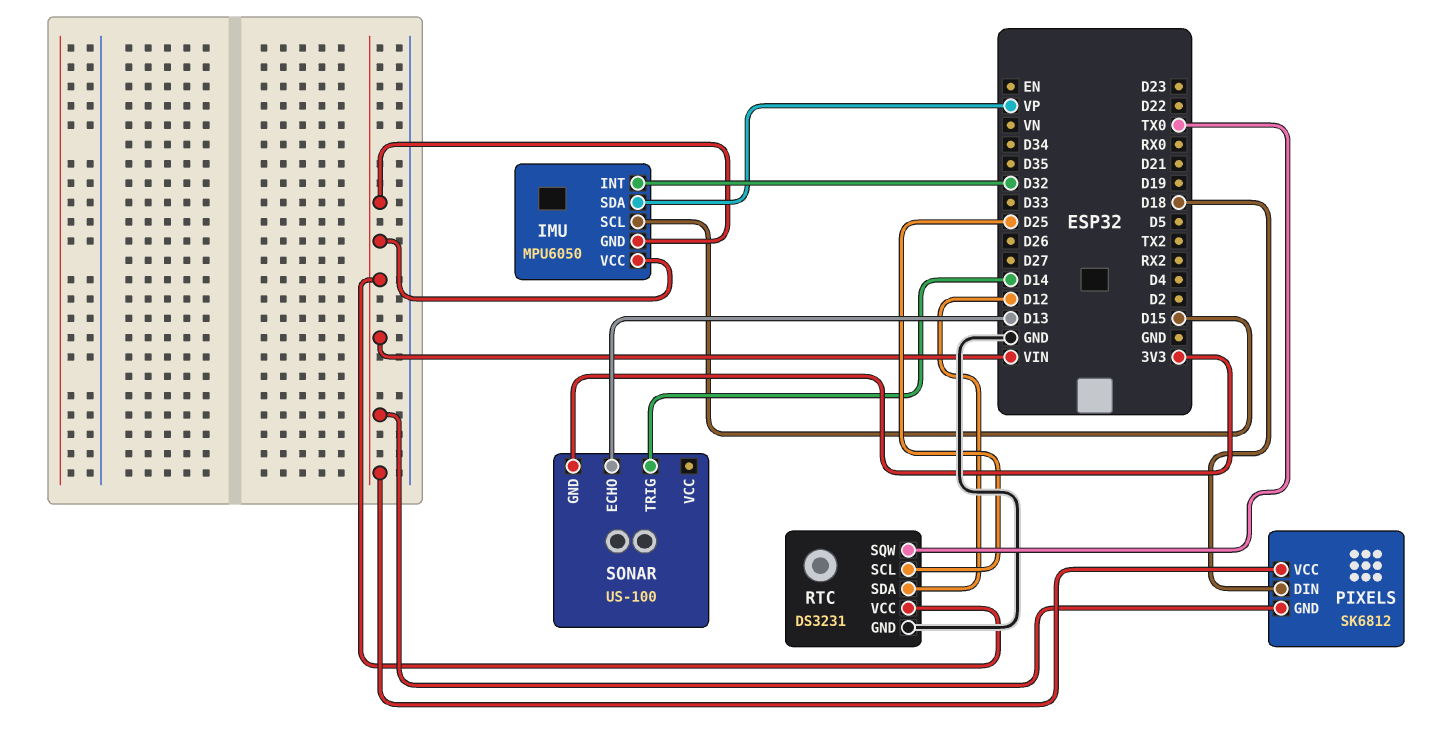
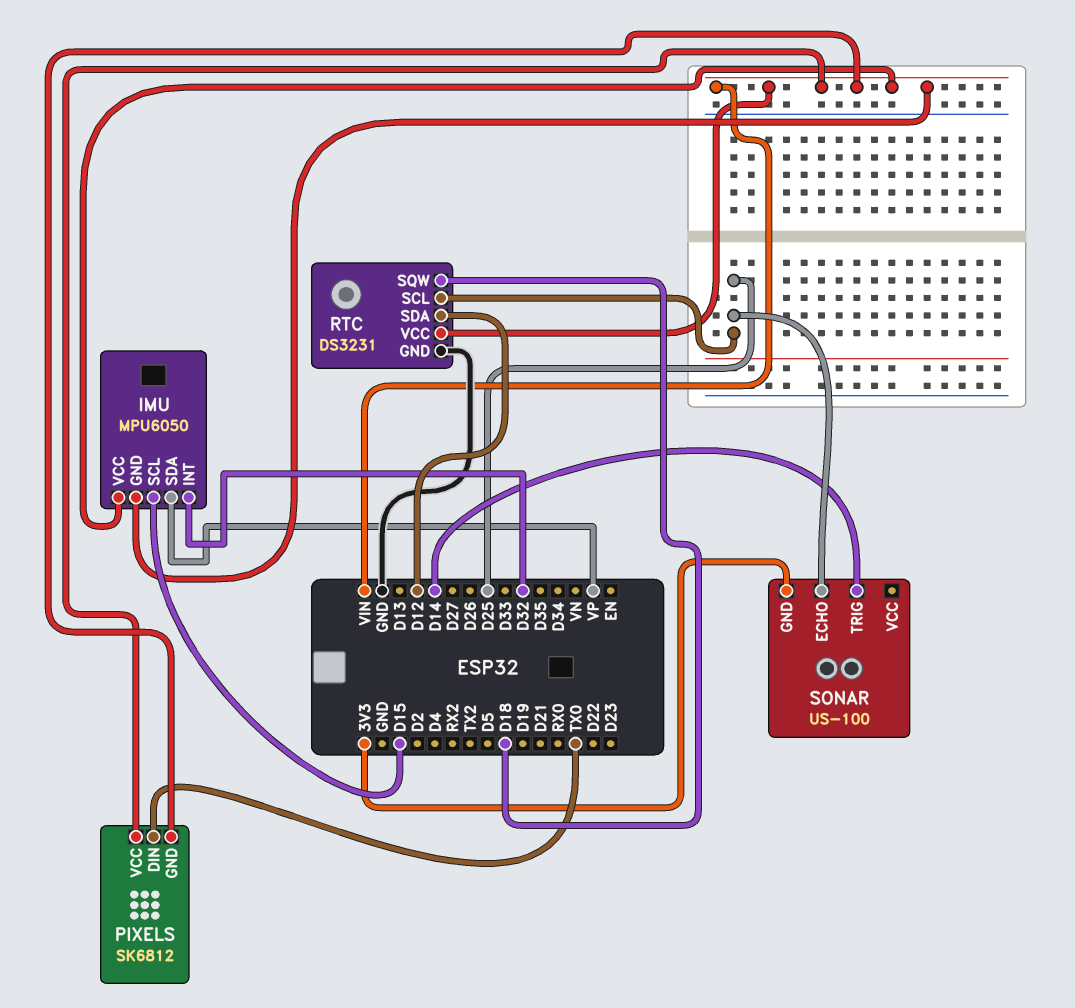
PIXELS pin DIN: D18 -> TX0
RTC pin SQW: TX0 -> D18
SONAR pin ECHO: D13 -> D25

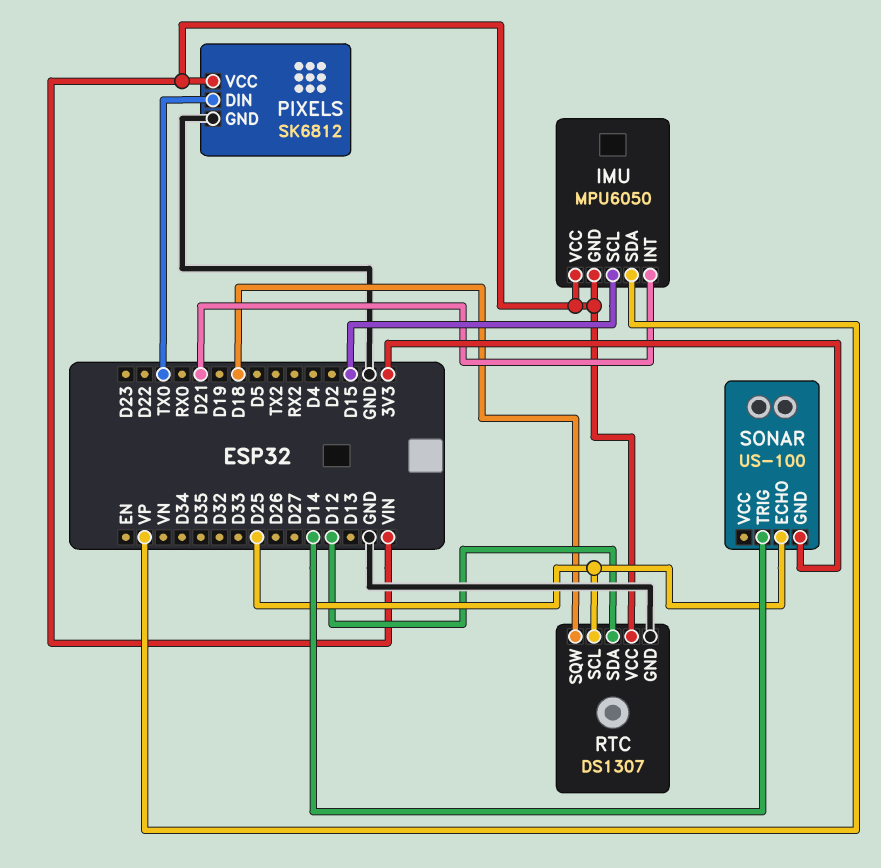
IMU pin INT: D32 -> D21
PIXELS pin GND: VIN -> GND
RTC: DS3231 -> DS1307

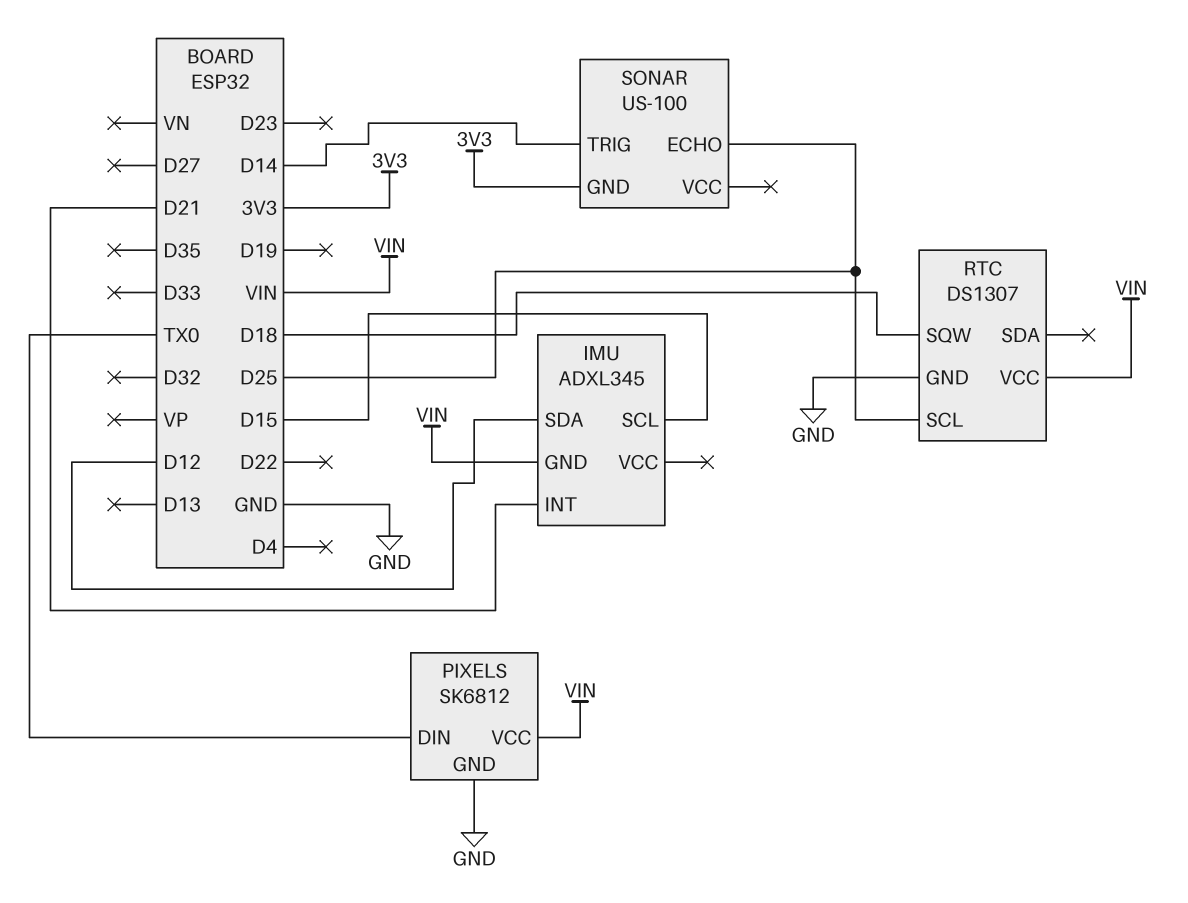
IMU: MPU6050 -> ADXL345
IMU pin SDA: VP -> D12
IMU pin VCC: VIN -> none
RTC pin SDA: D12 -> none

